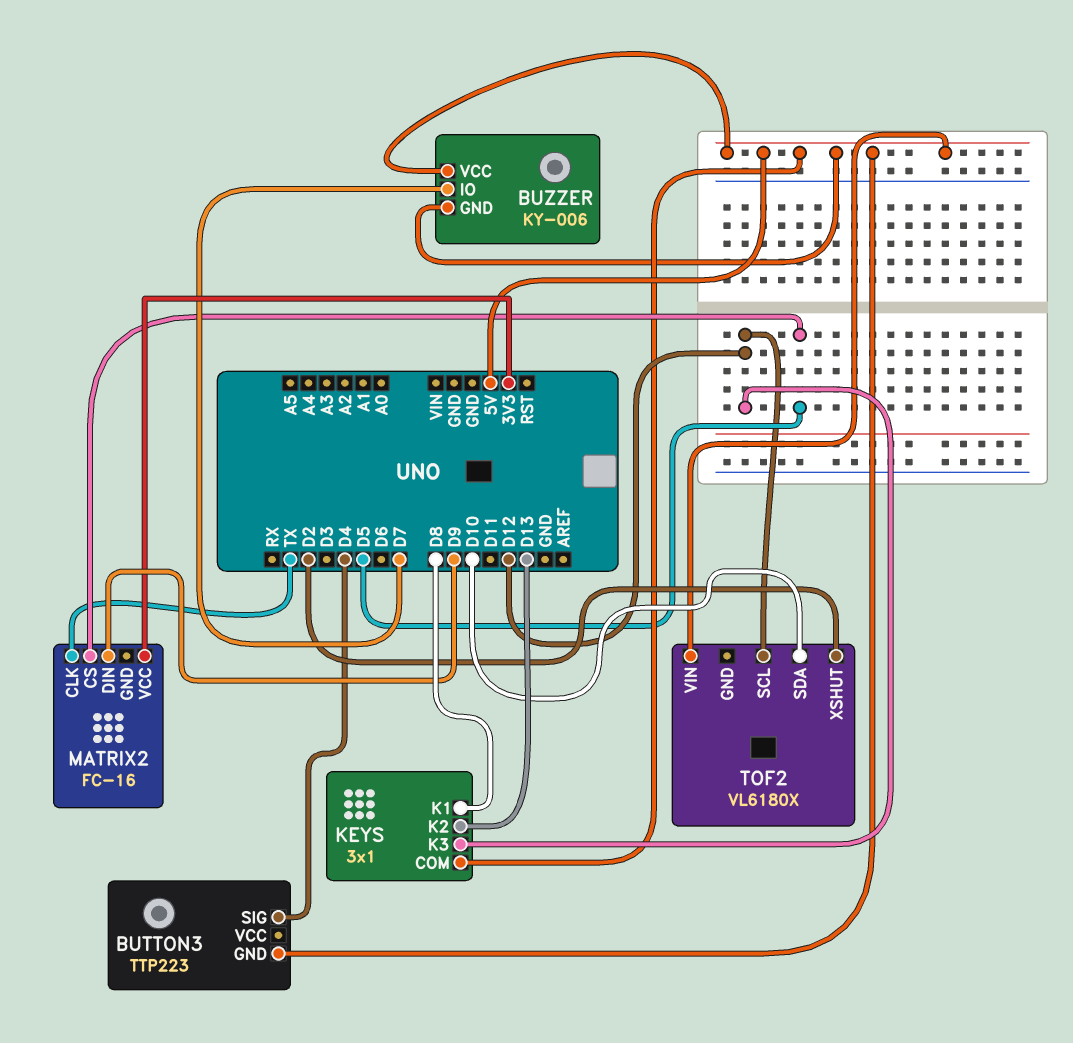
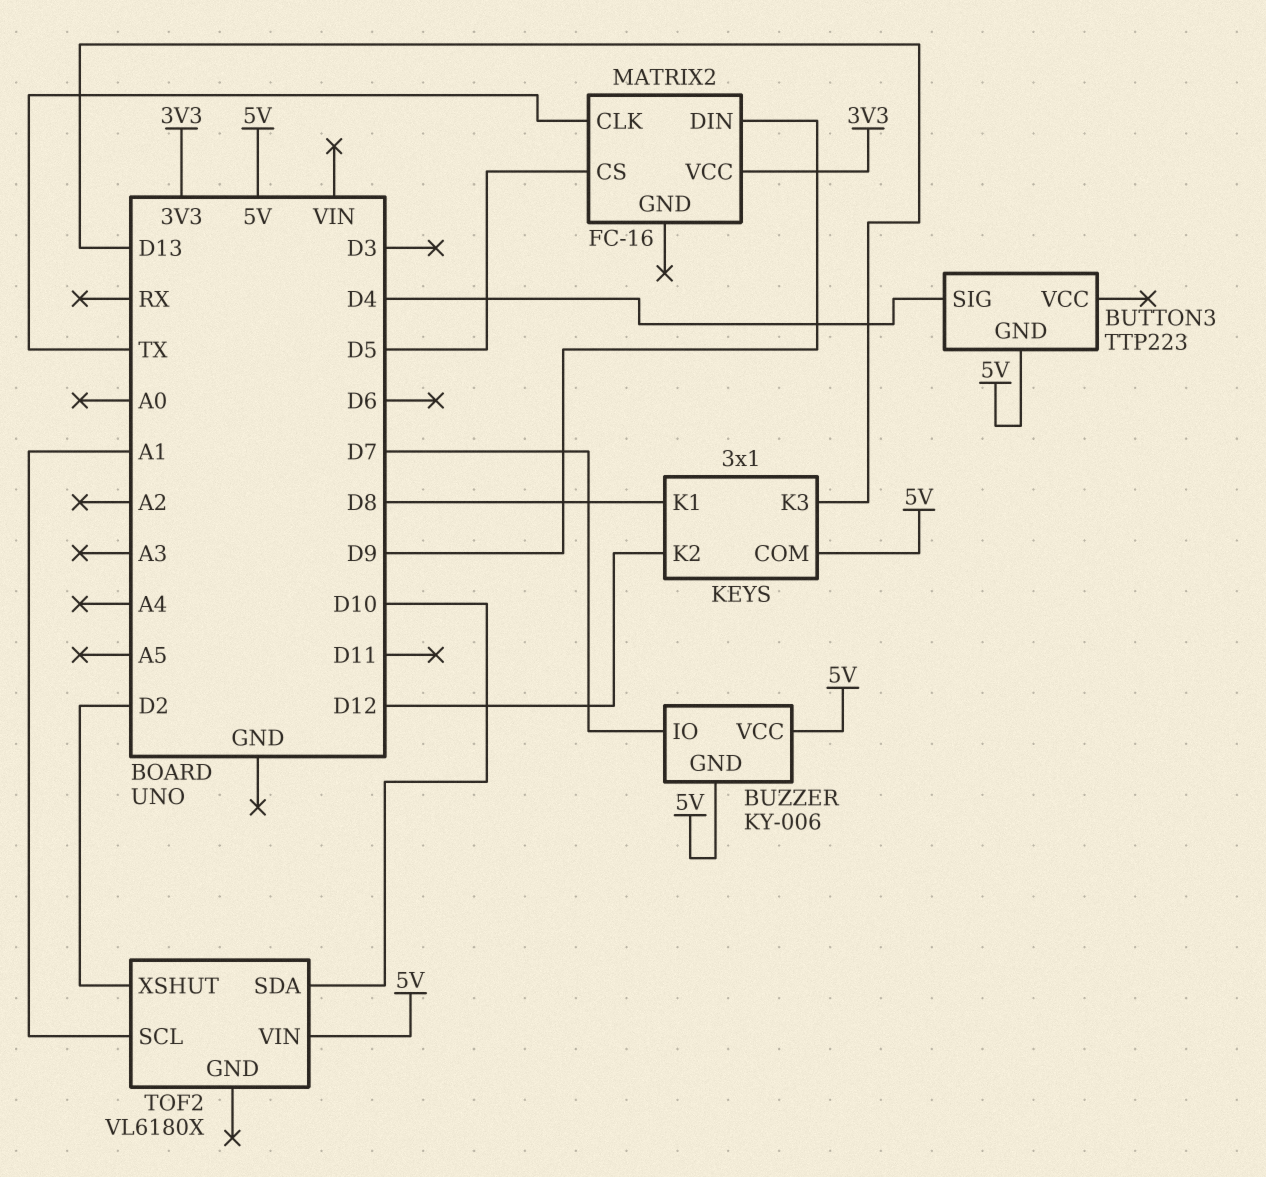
KEYS pin K2: D13 -> D12
KEYS pin K3: D12 -> D13
TOF2 pin SCL: D12 -> A1

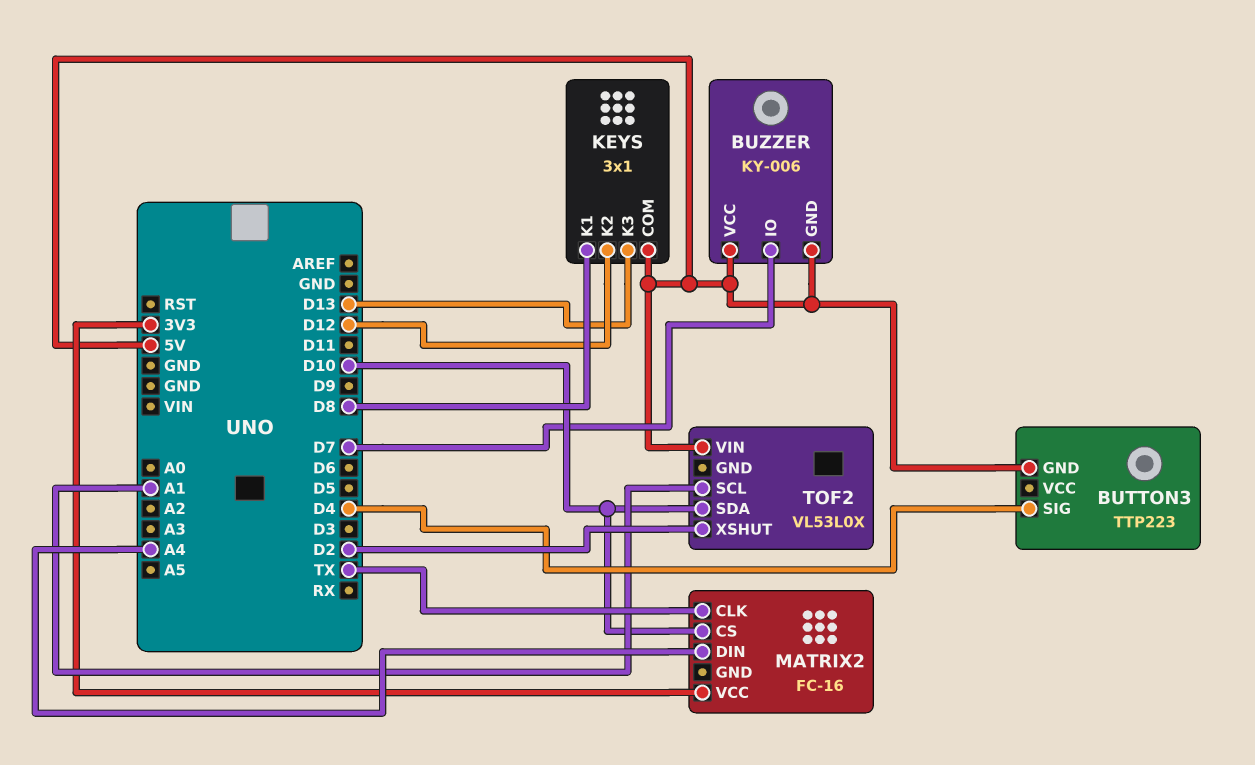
MATRIX2 pin CS: D5 -> D10
MATRIX2 pin DIN: D9 -> A4
TOF2: VL6180X -> VL53L0X

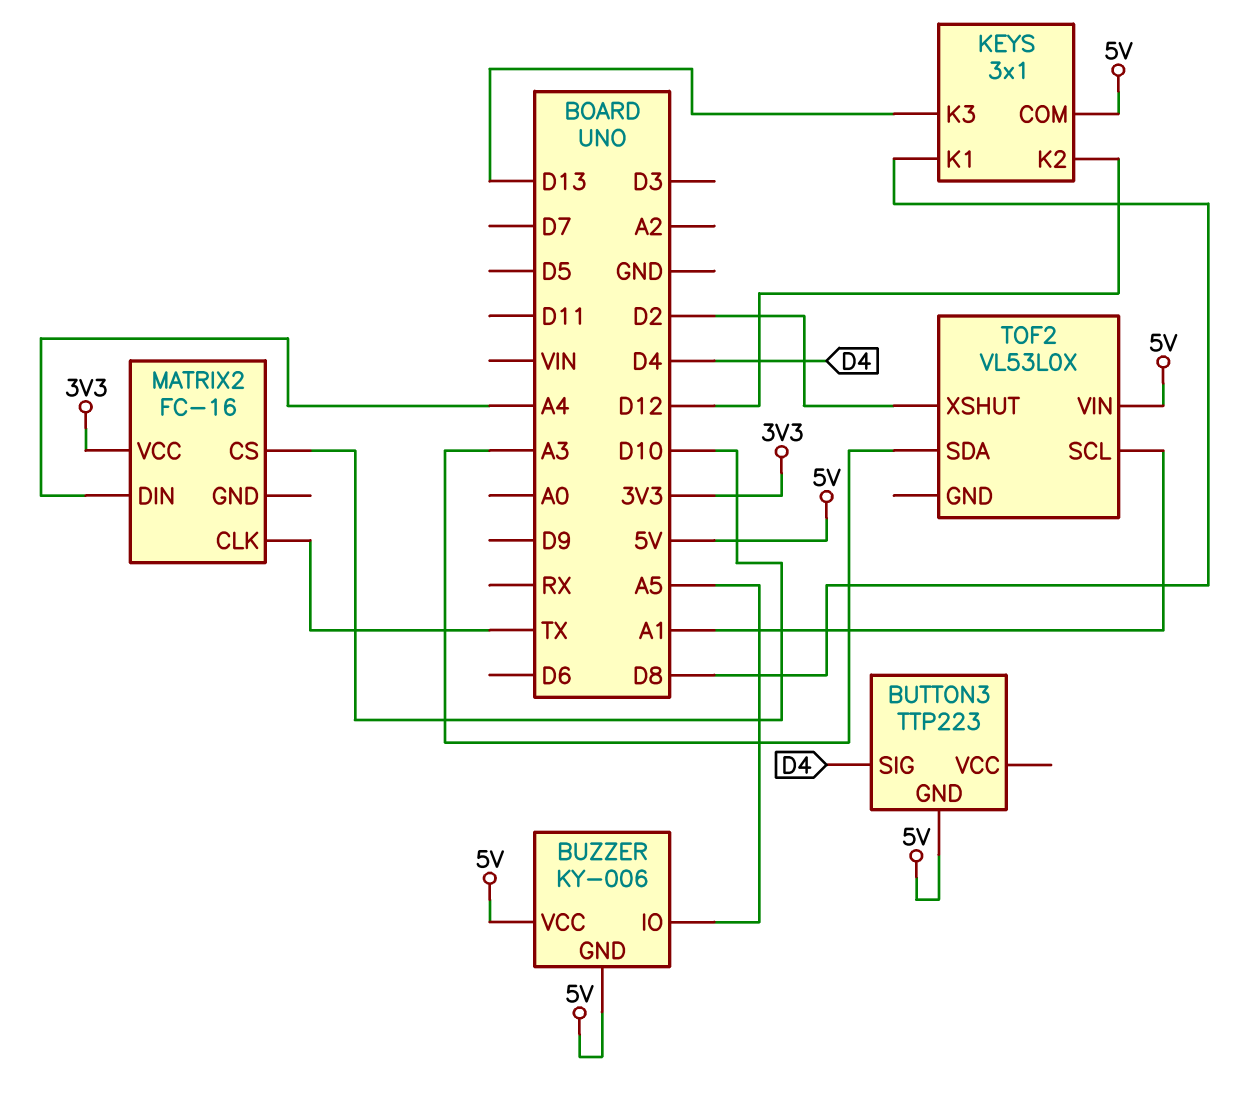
BUZZER pin IO: D7 -> A5
TOF2 pin SDA: D10 -> A3

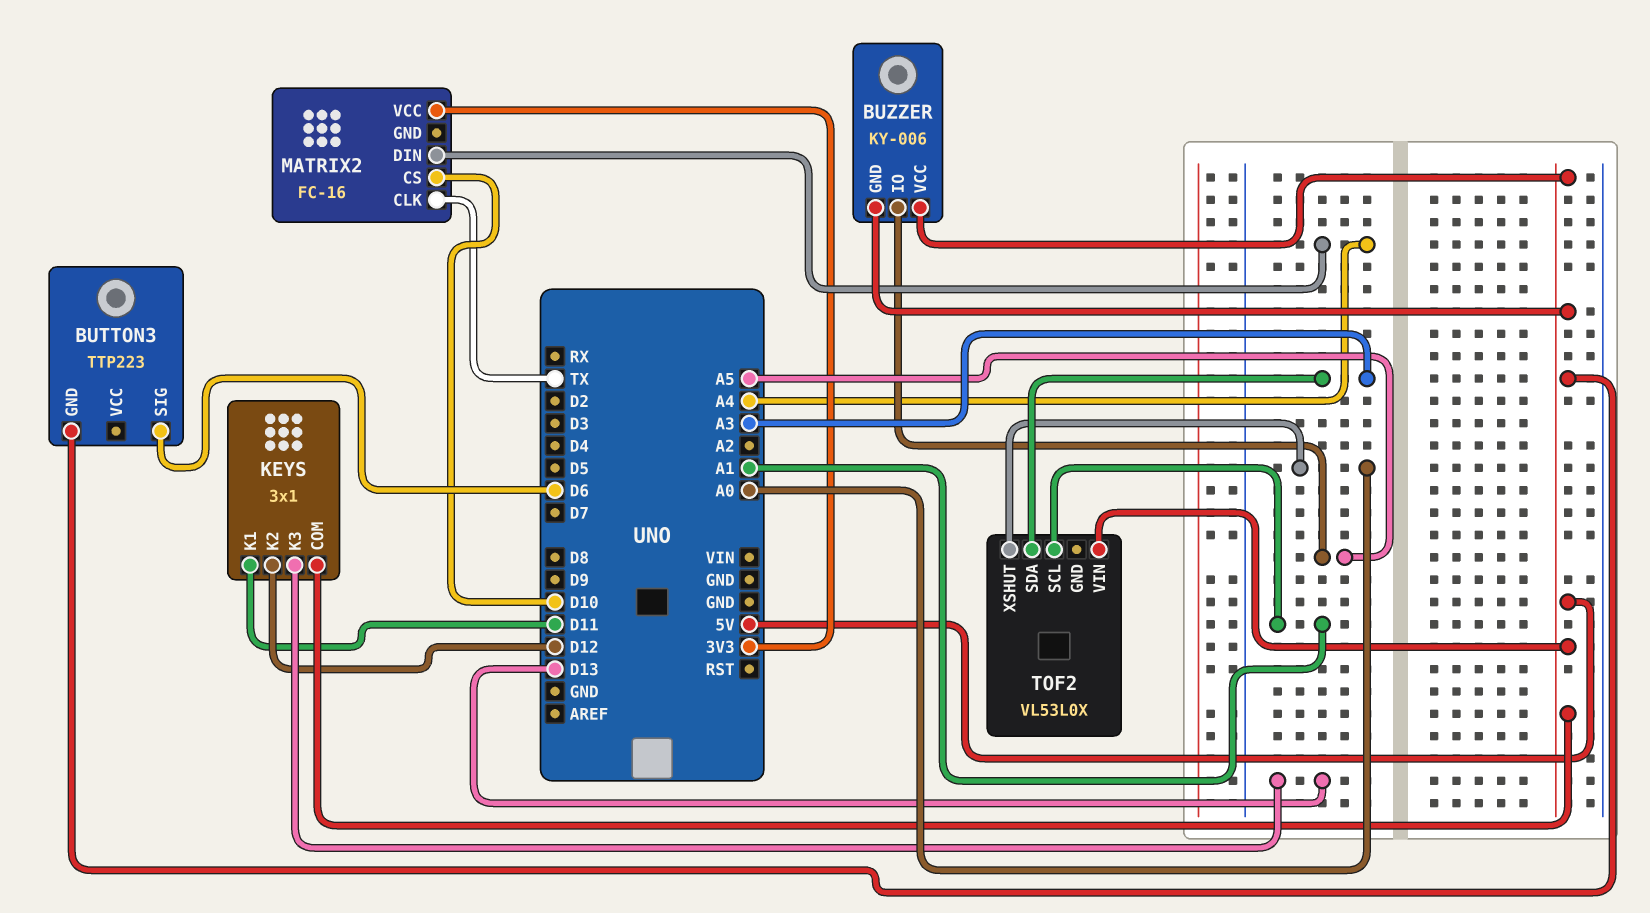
BUTTON3 pin SIG: D4 -> D6
KEYS pin K1: D8 -> D11
TOF2 pin XSHUT: D2 -> A0

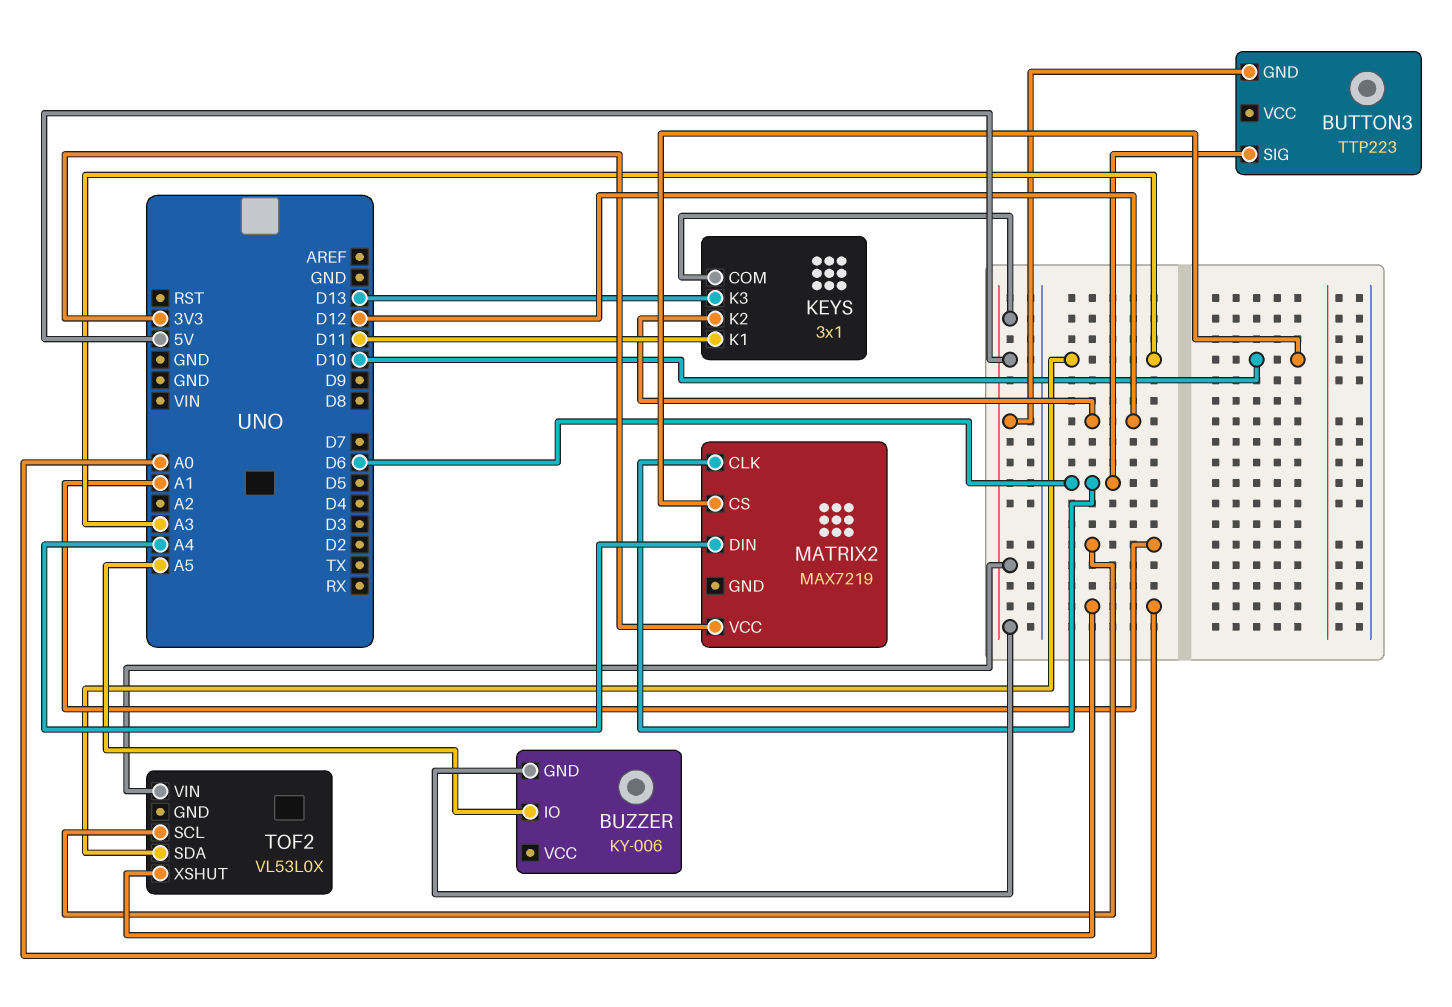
BUZZER pin VCC: 5V -> none
MATRIX2: FC-16 -> MAX7219
MATRIX2 pin CLK: TX -> D6

